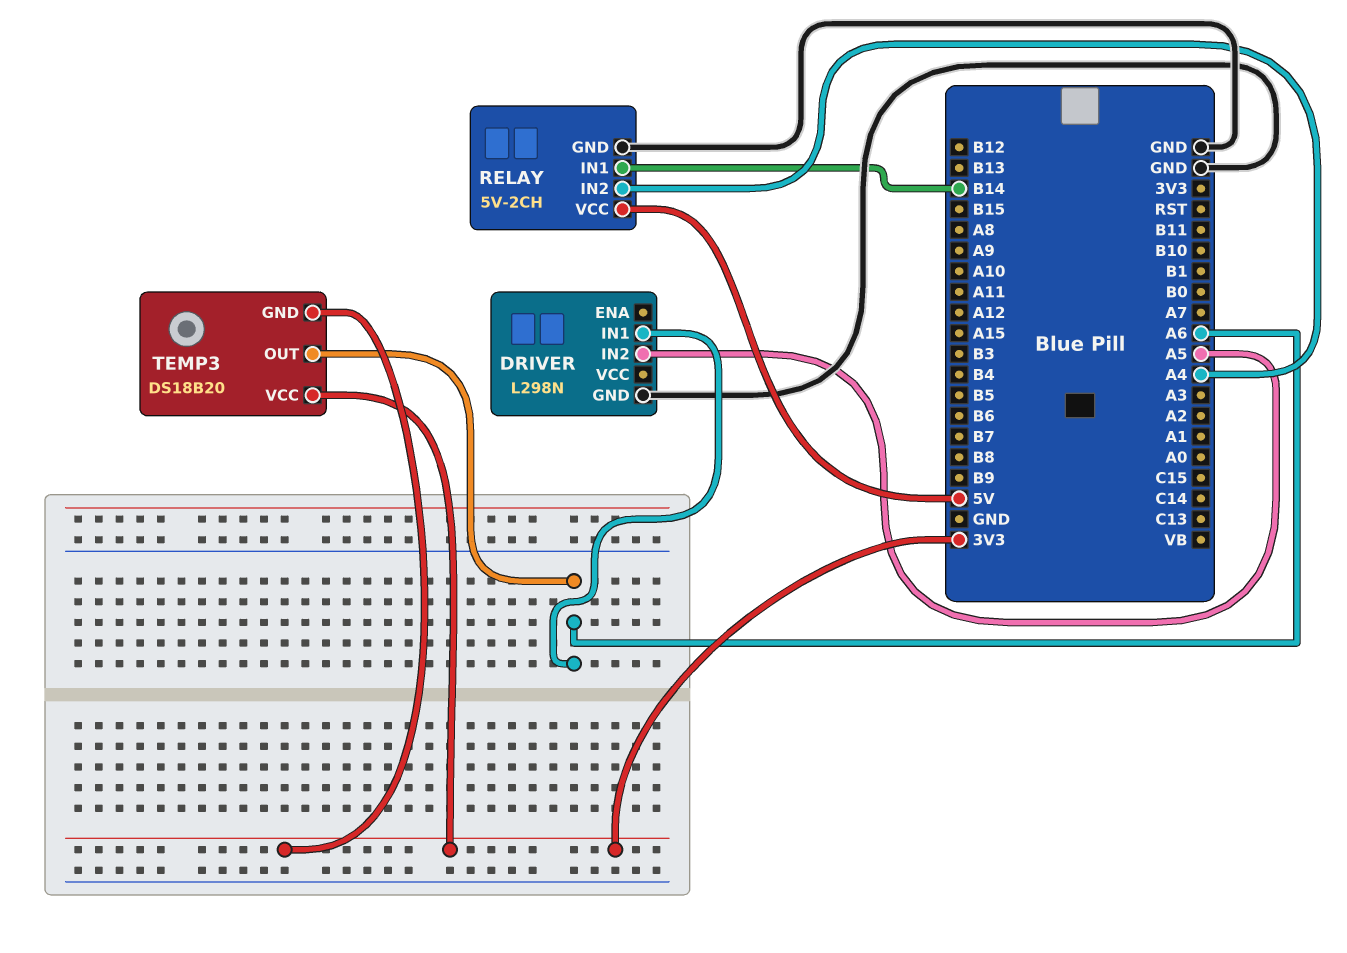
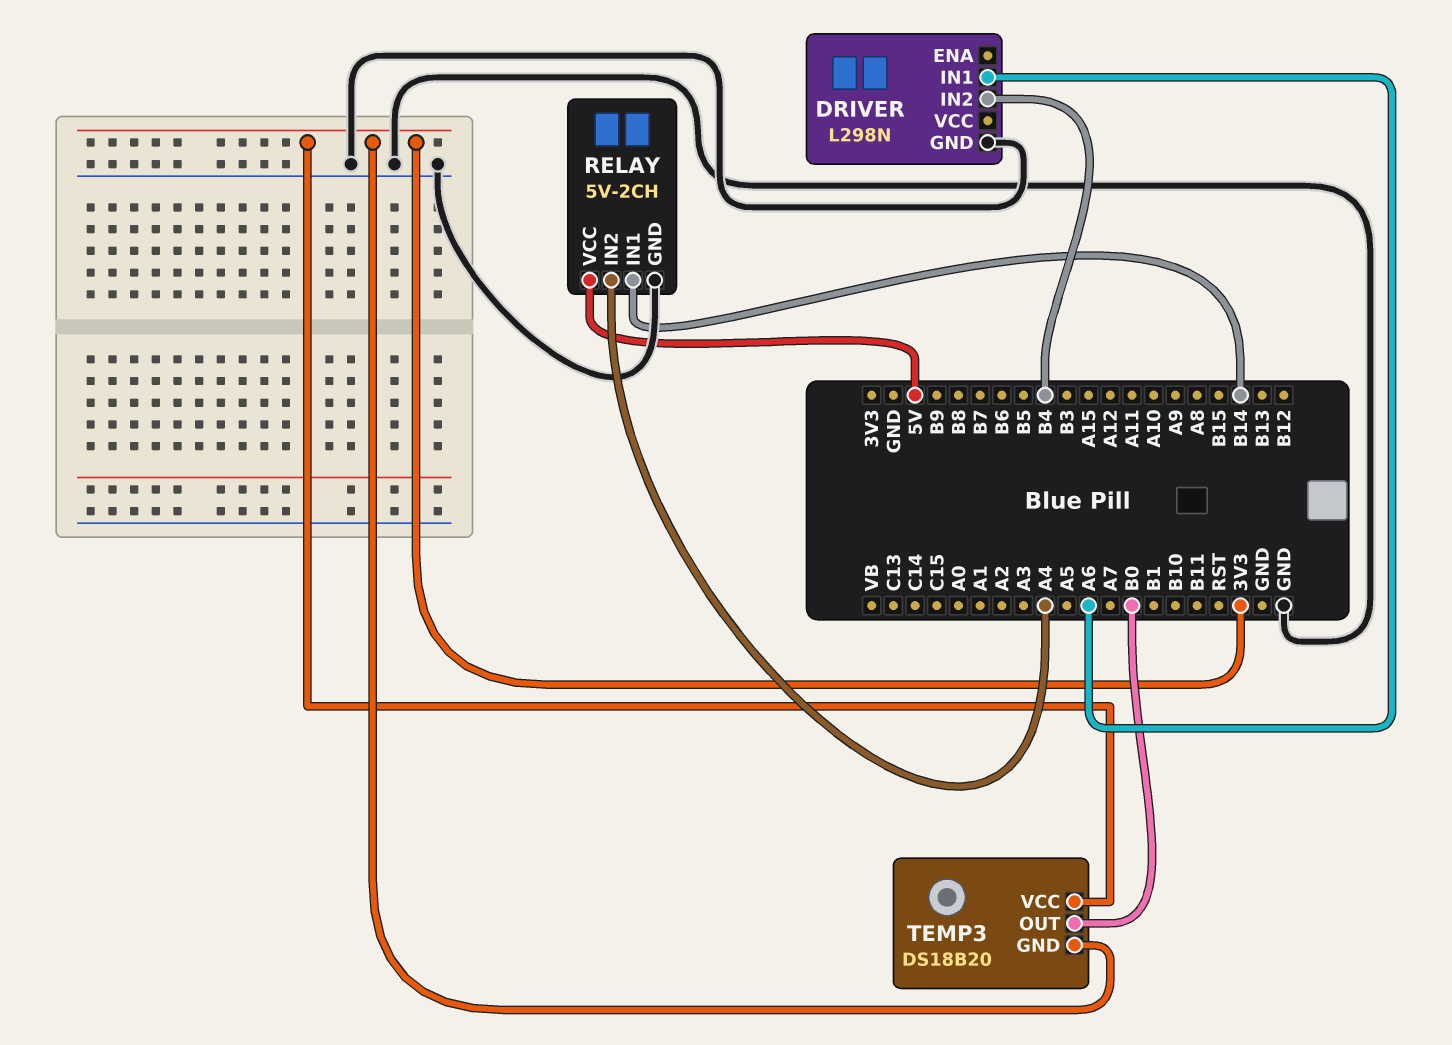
DRIVER pin IN2: A5 -> B4
TEMP3 pin OUT: A6 -> B0

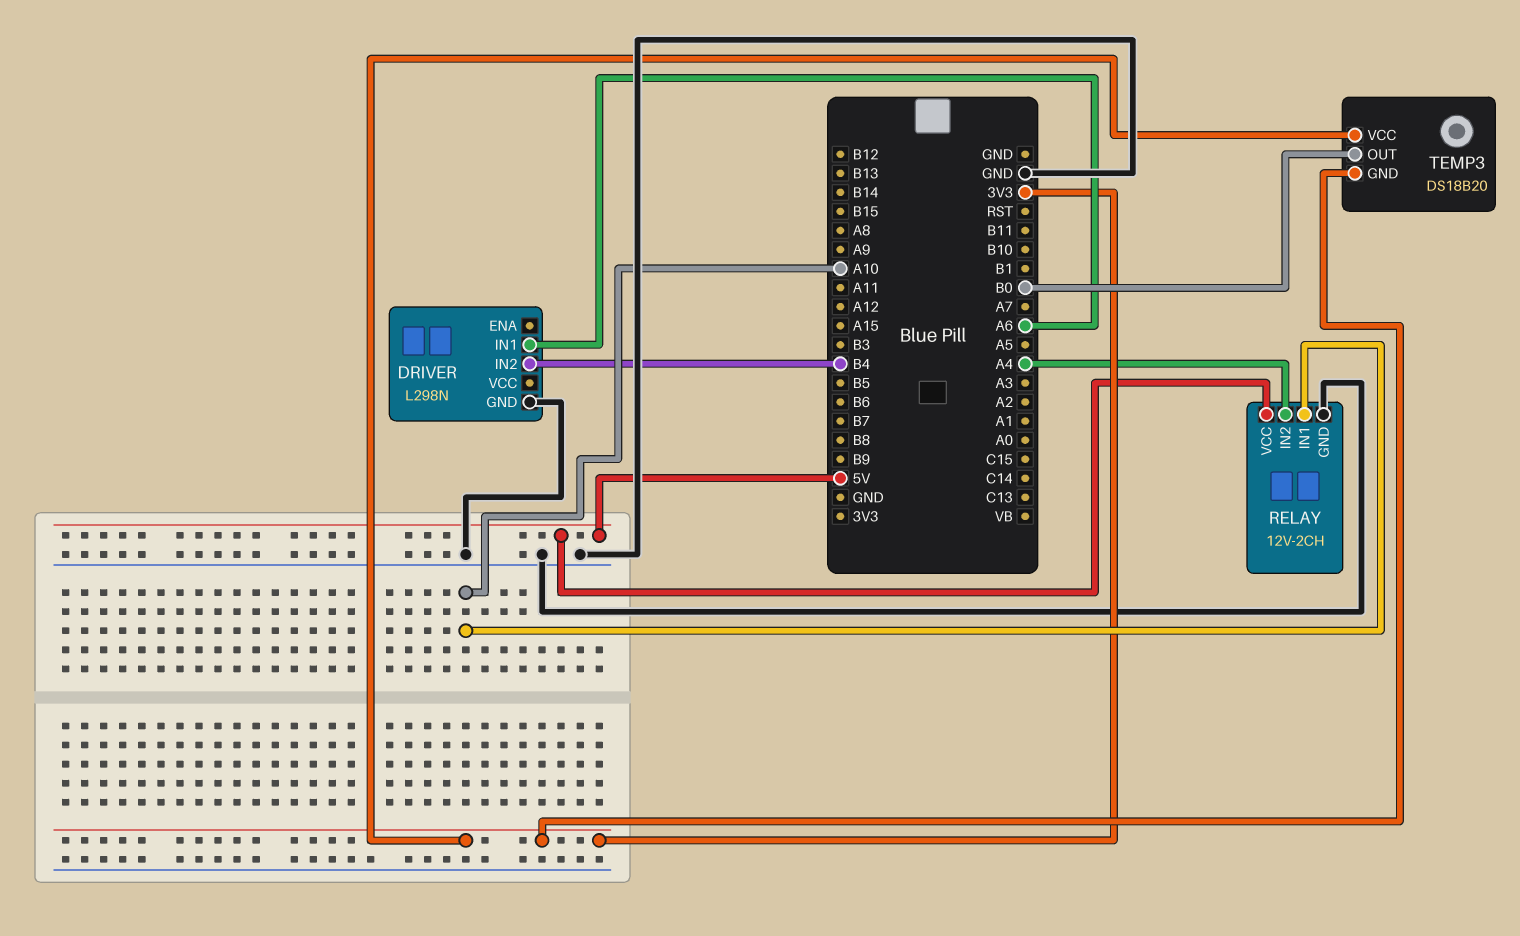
RELAY: 5V-2CH -> 12V-2CH
RELAY pin IN1: B14 -> A10

